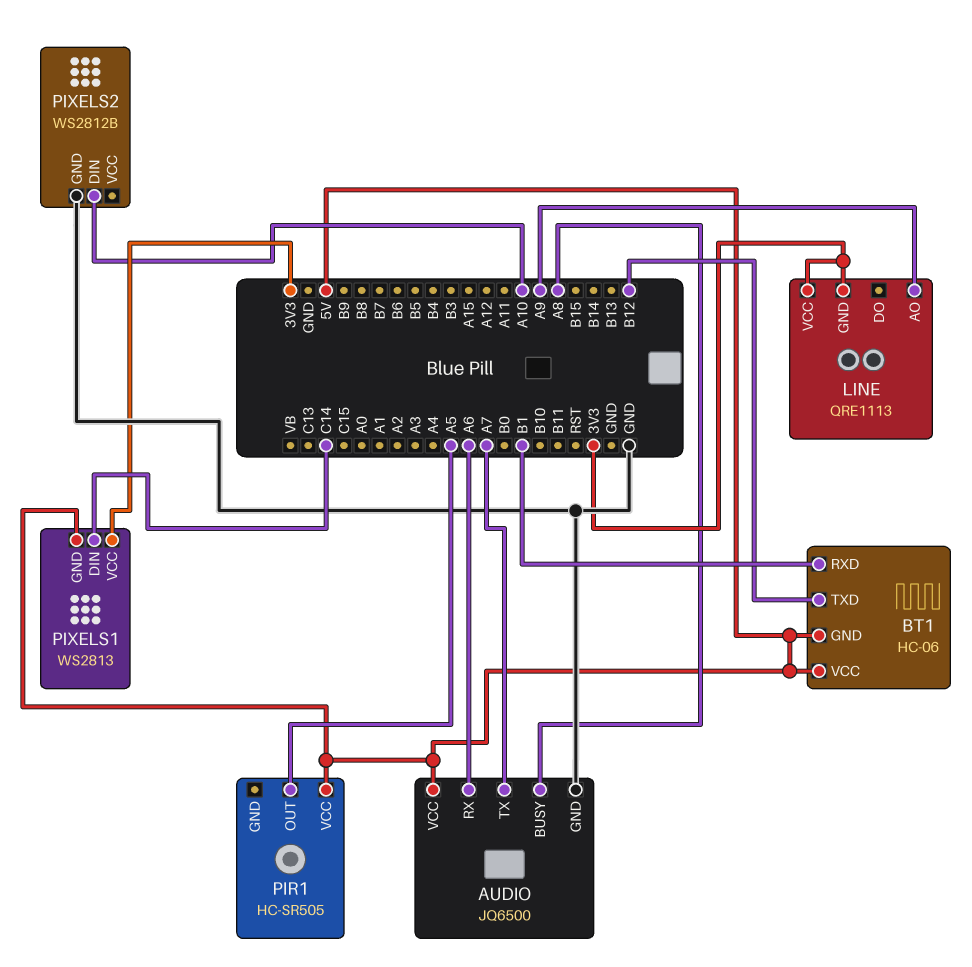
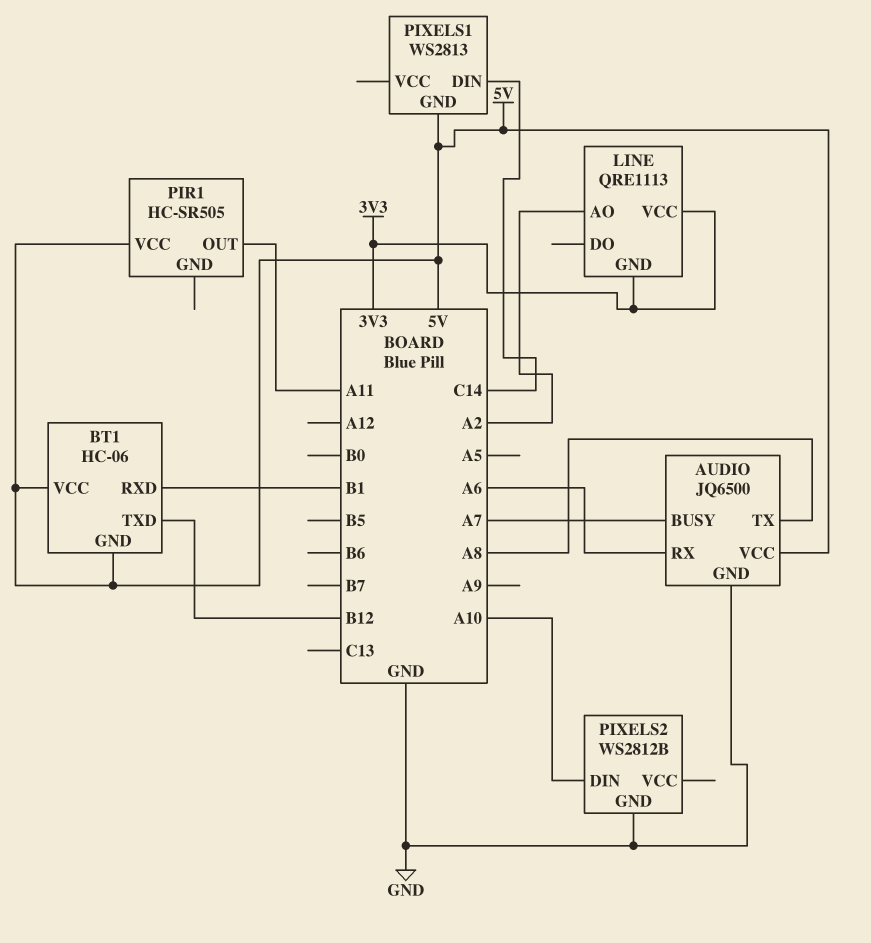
AUDIO pin BUSY: A8 -> A7
AUDIO pin TX: A7 -> A8
LINE pin AO: A9 -> A2
PIR1 pin OUT: A5 -> A11
PIXELS1 pin VCC: 3V3 -> none

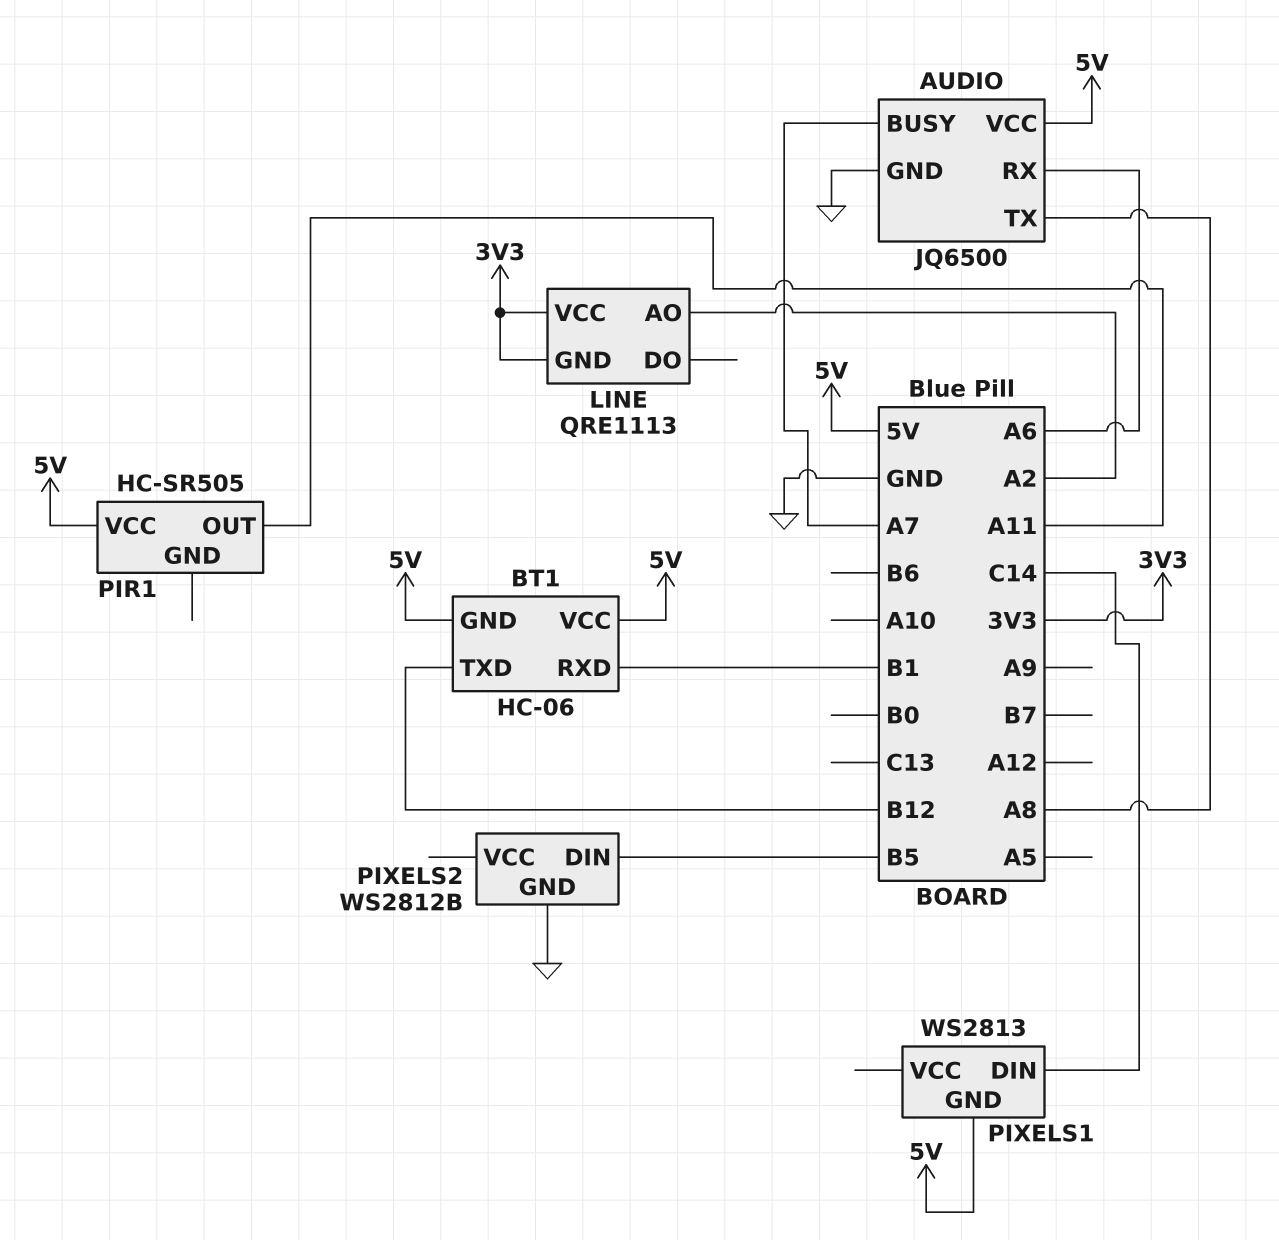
PIXELS2 pin DIN: A10 -> B5

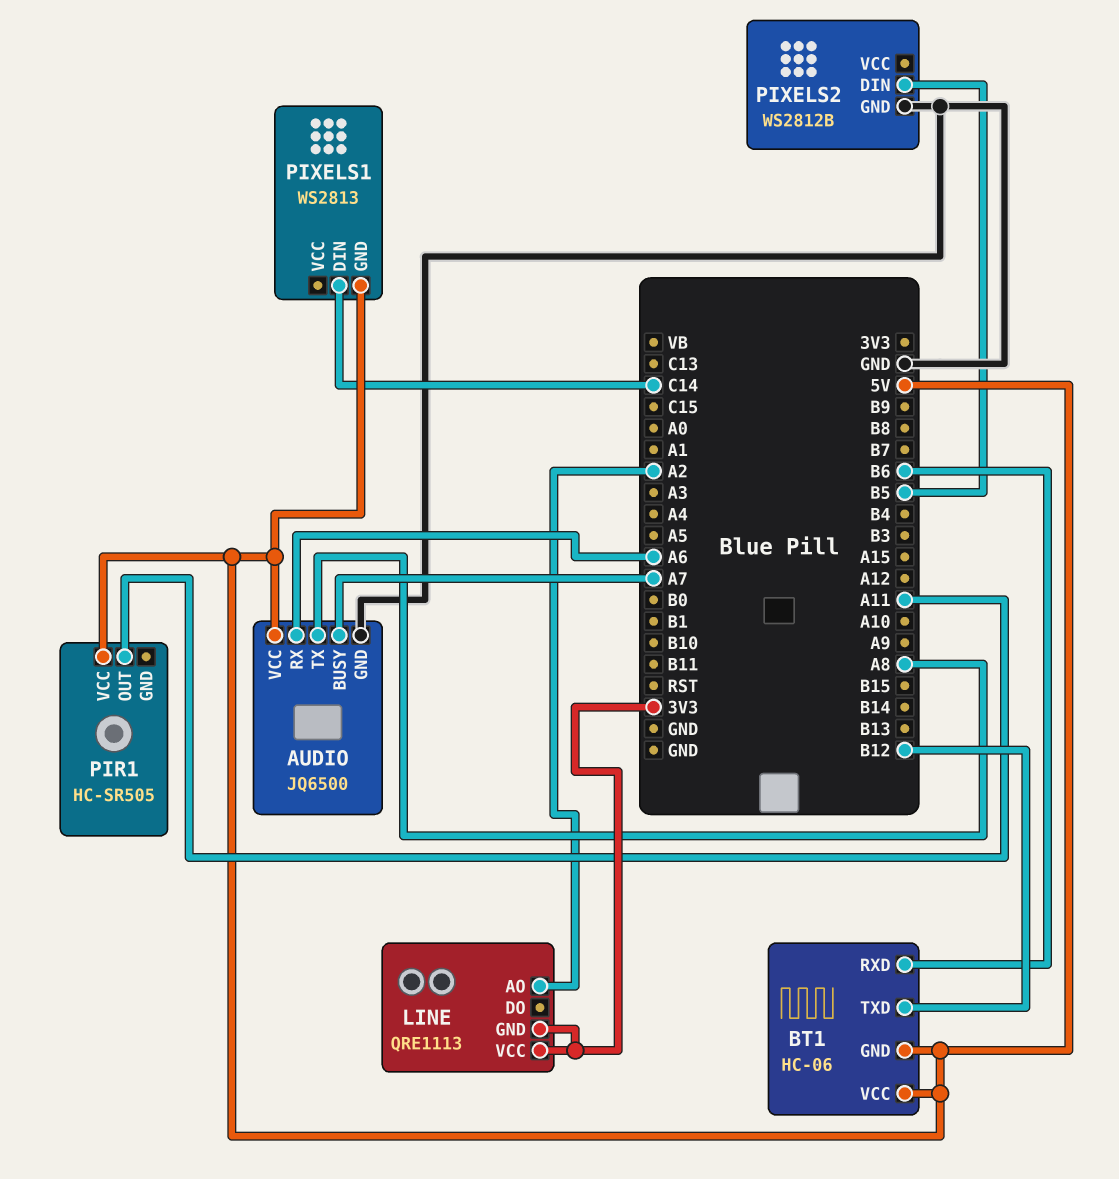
BT1 pin RXD: B1 -> B6

